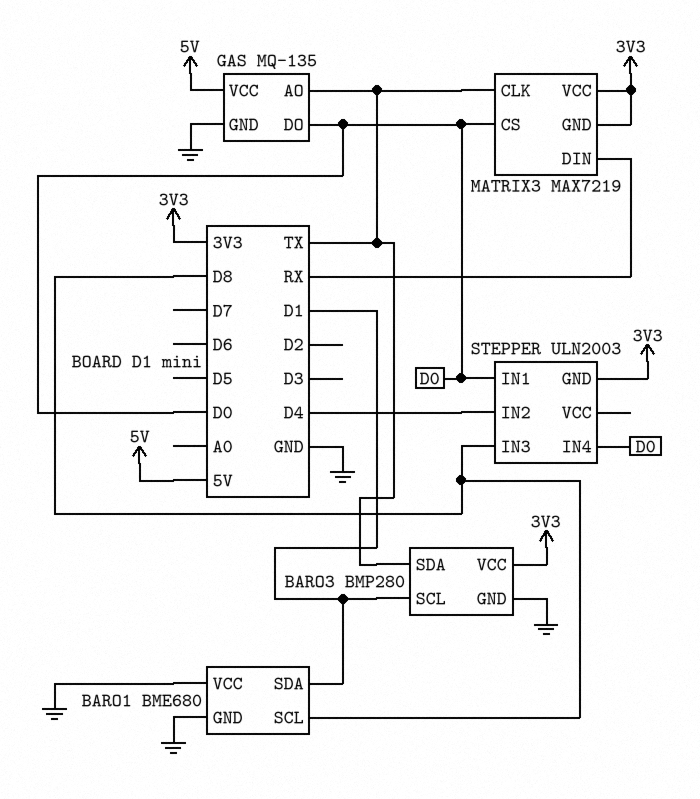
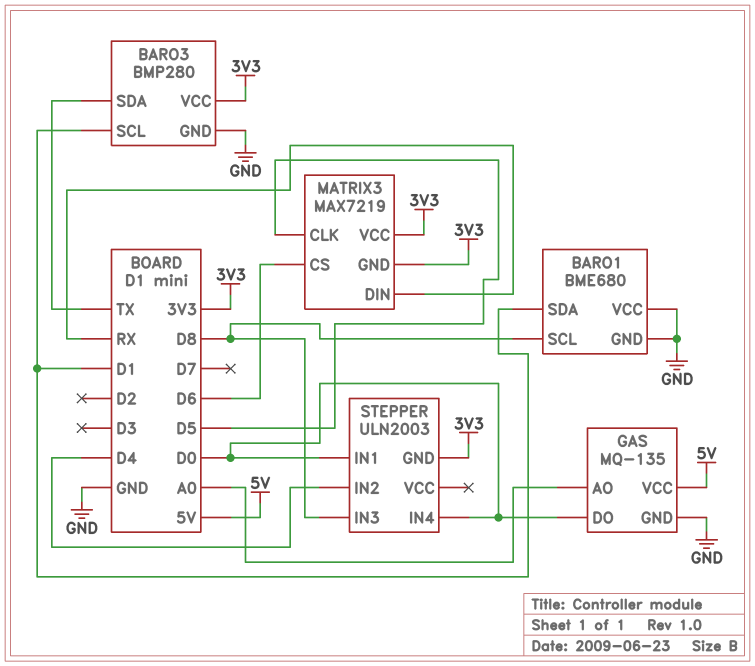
GAS pin AO: TX -> A0
MATRIX3 pin CLK: TX -> D5
MATRIX3 pin CS: D0 -> D6

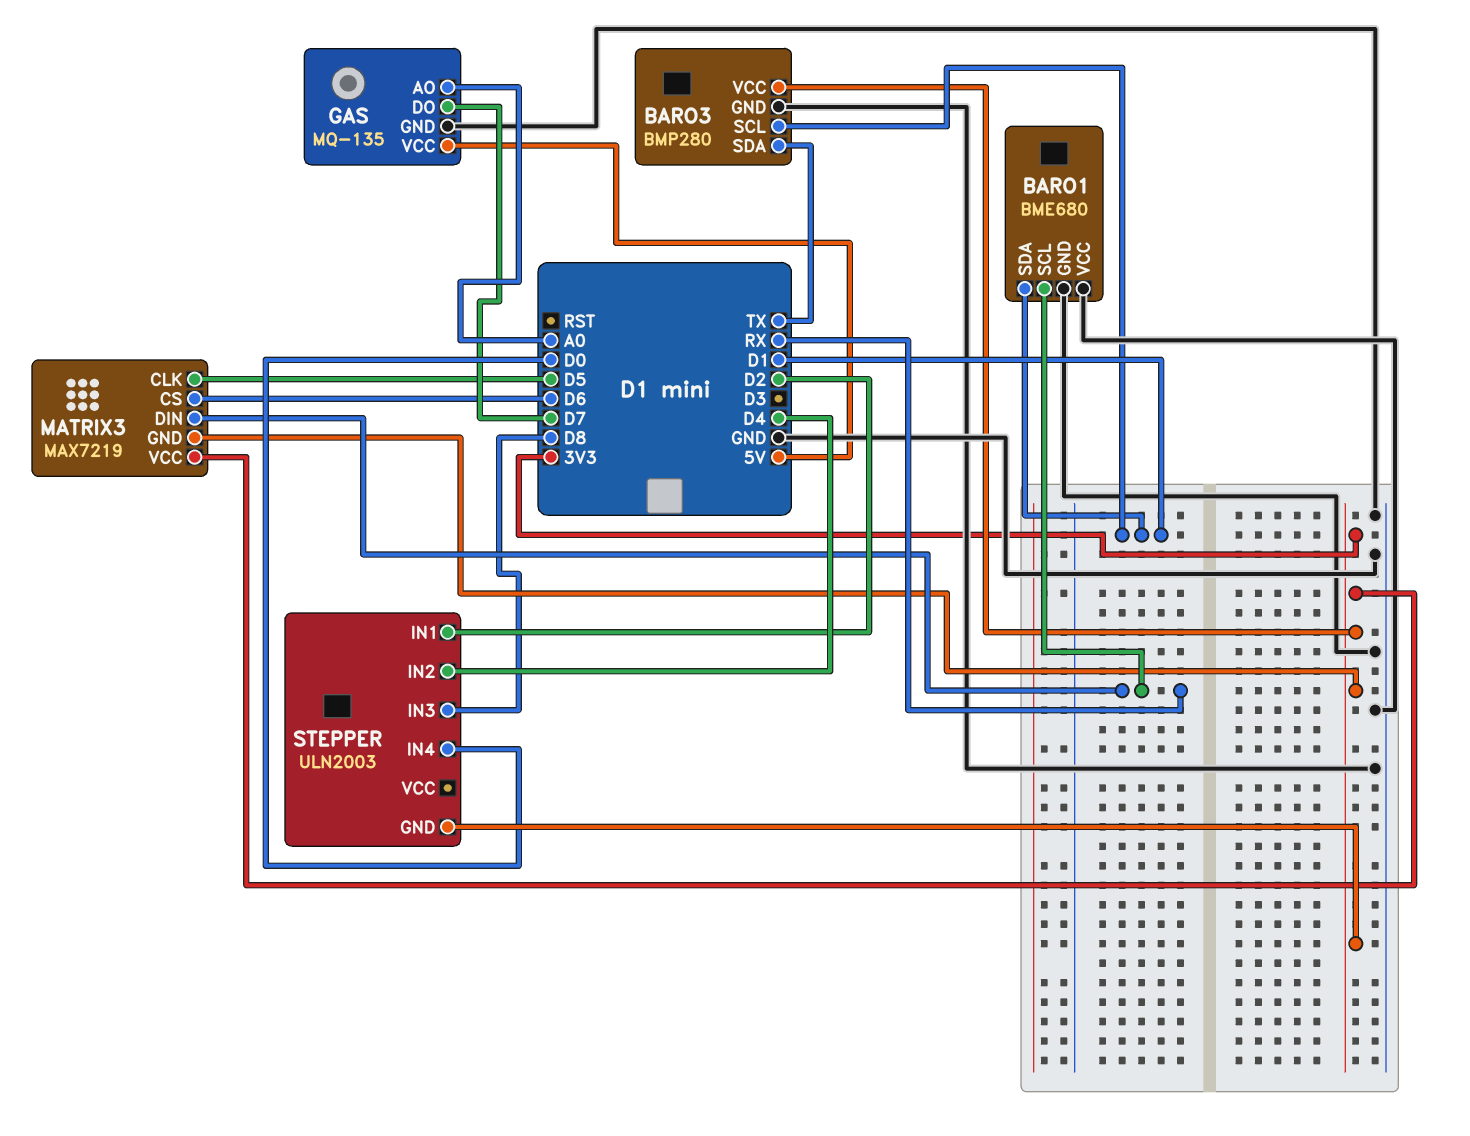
BARO1 pin SCL: D8 -> RX
GAS pin DO: D0 -> D7
STEPPER pin IN1: D0 -> D2

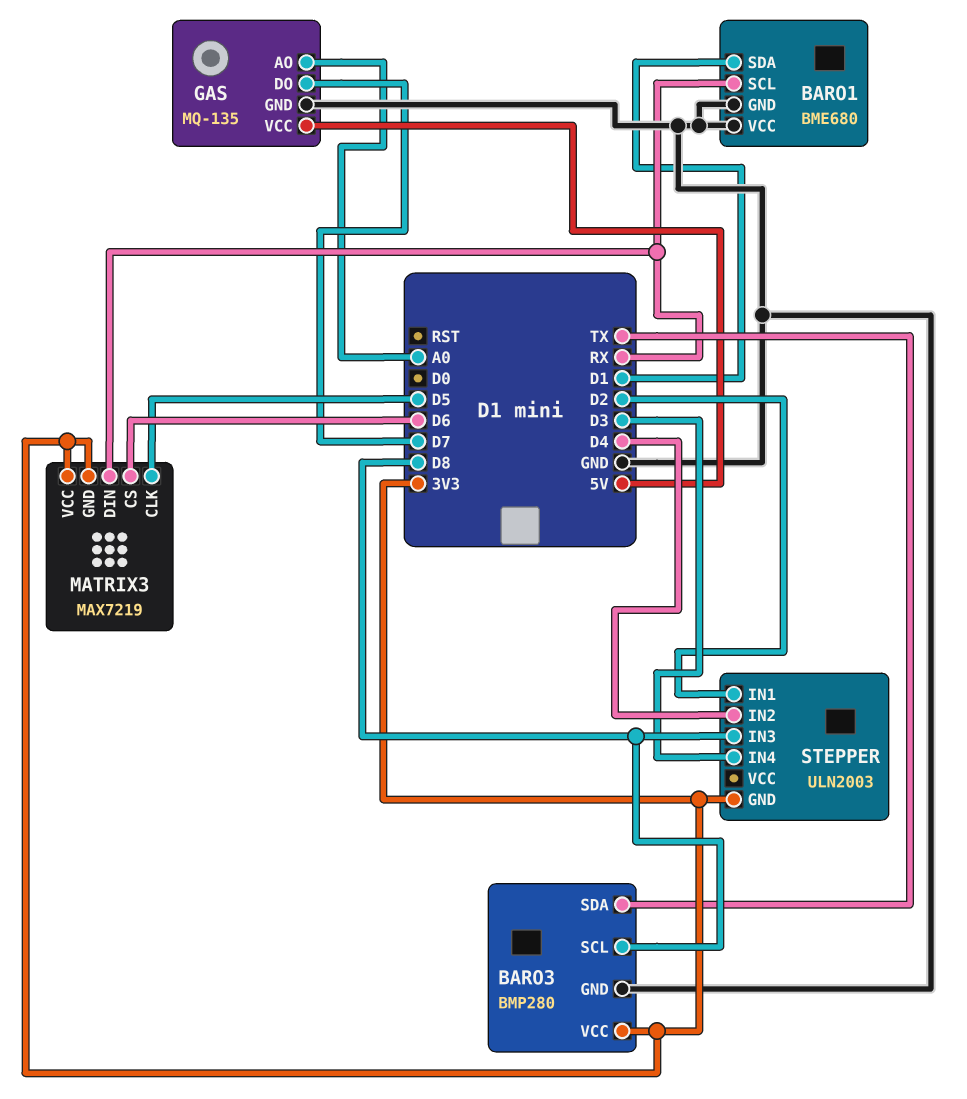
BARO3 pin SCL: D1 -> D8
STEPPER pin IN4: D0 -> D3

